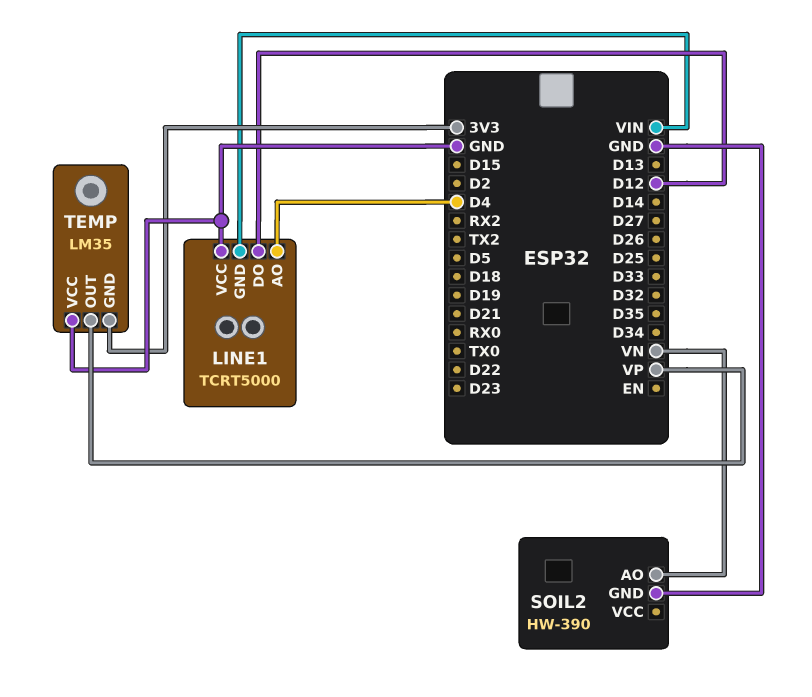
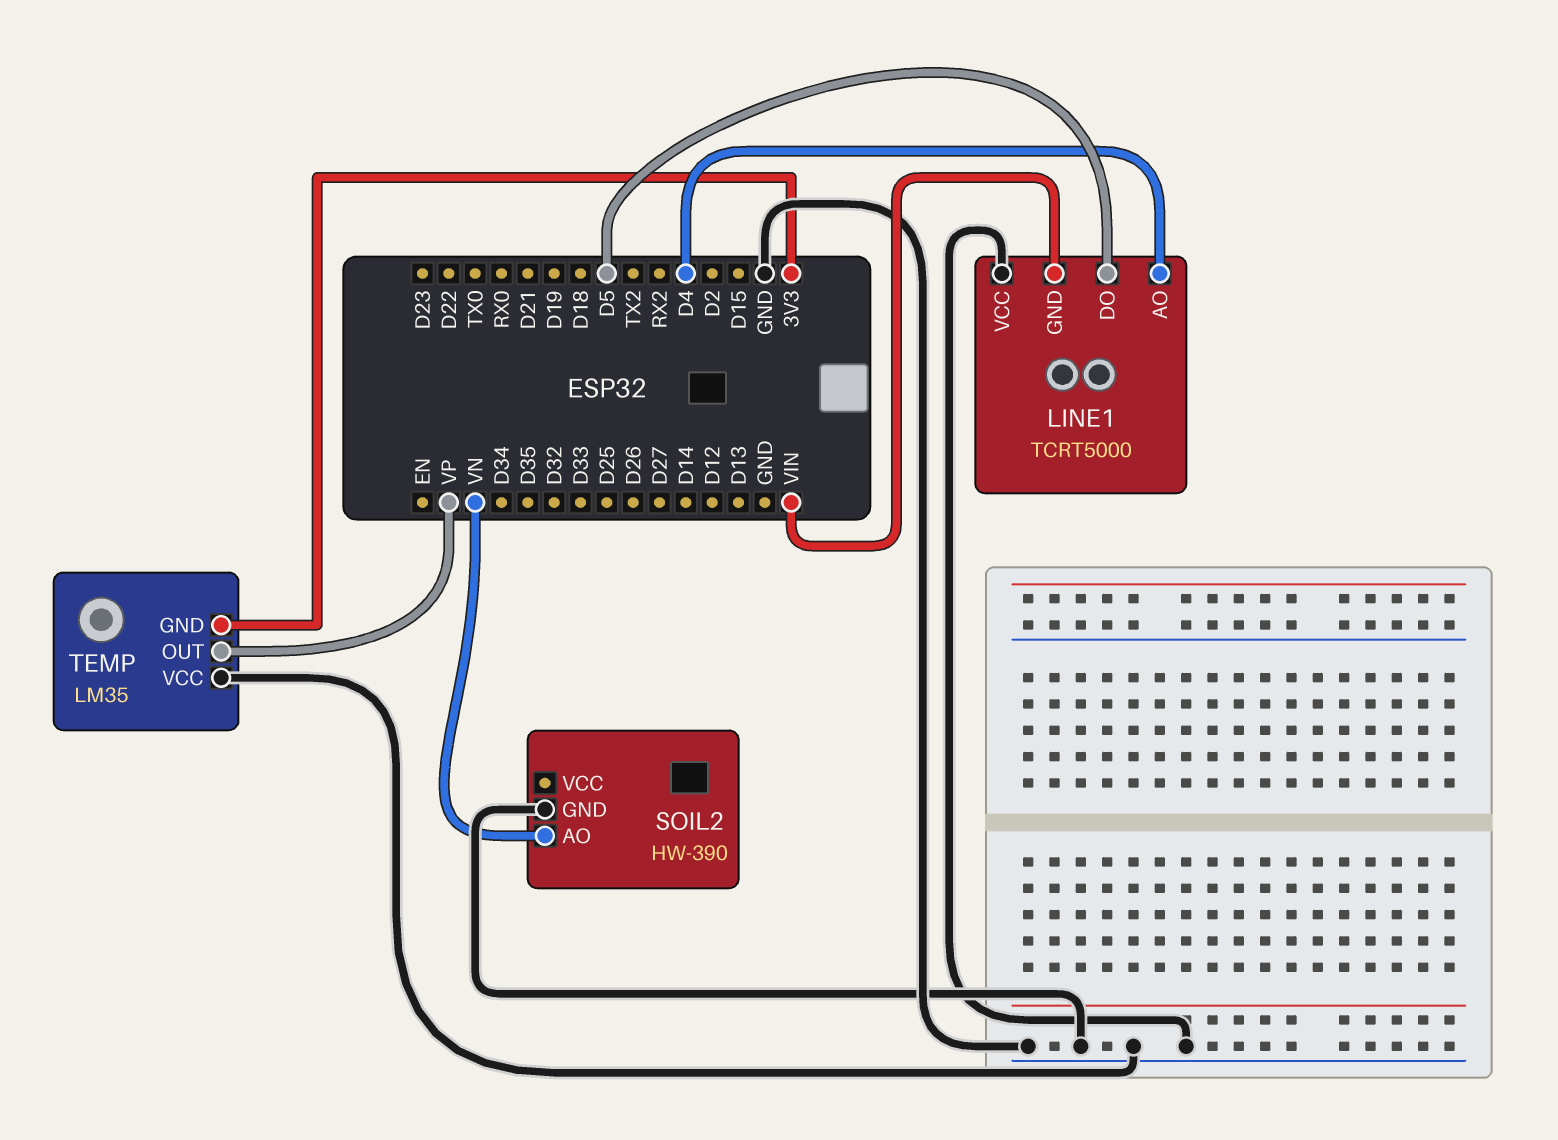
LINE1 pin DO: D12 -> D5

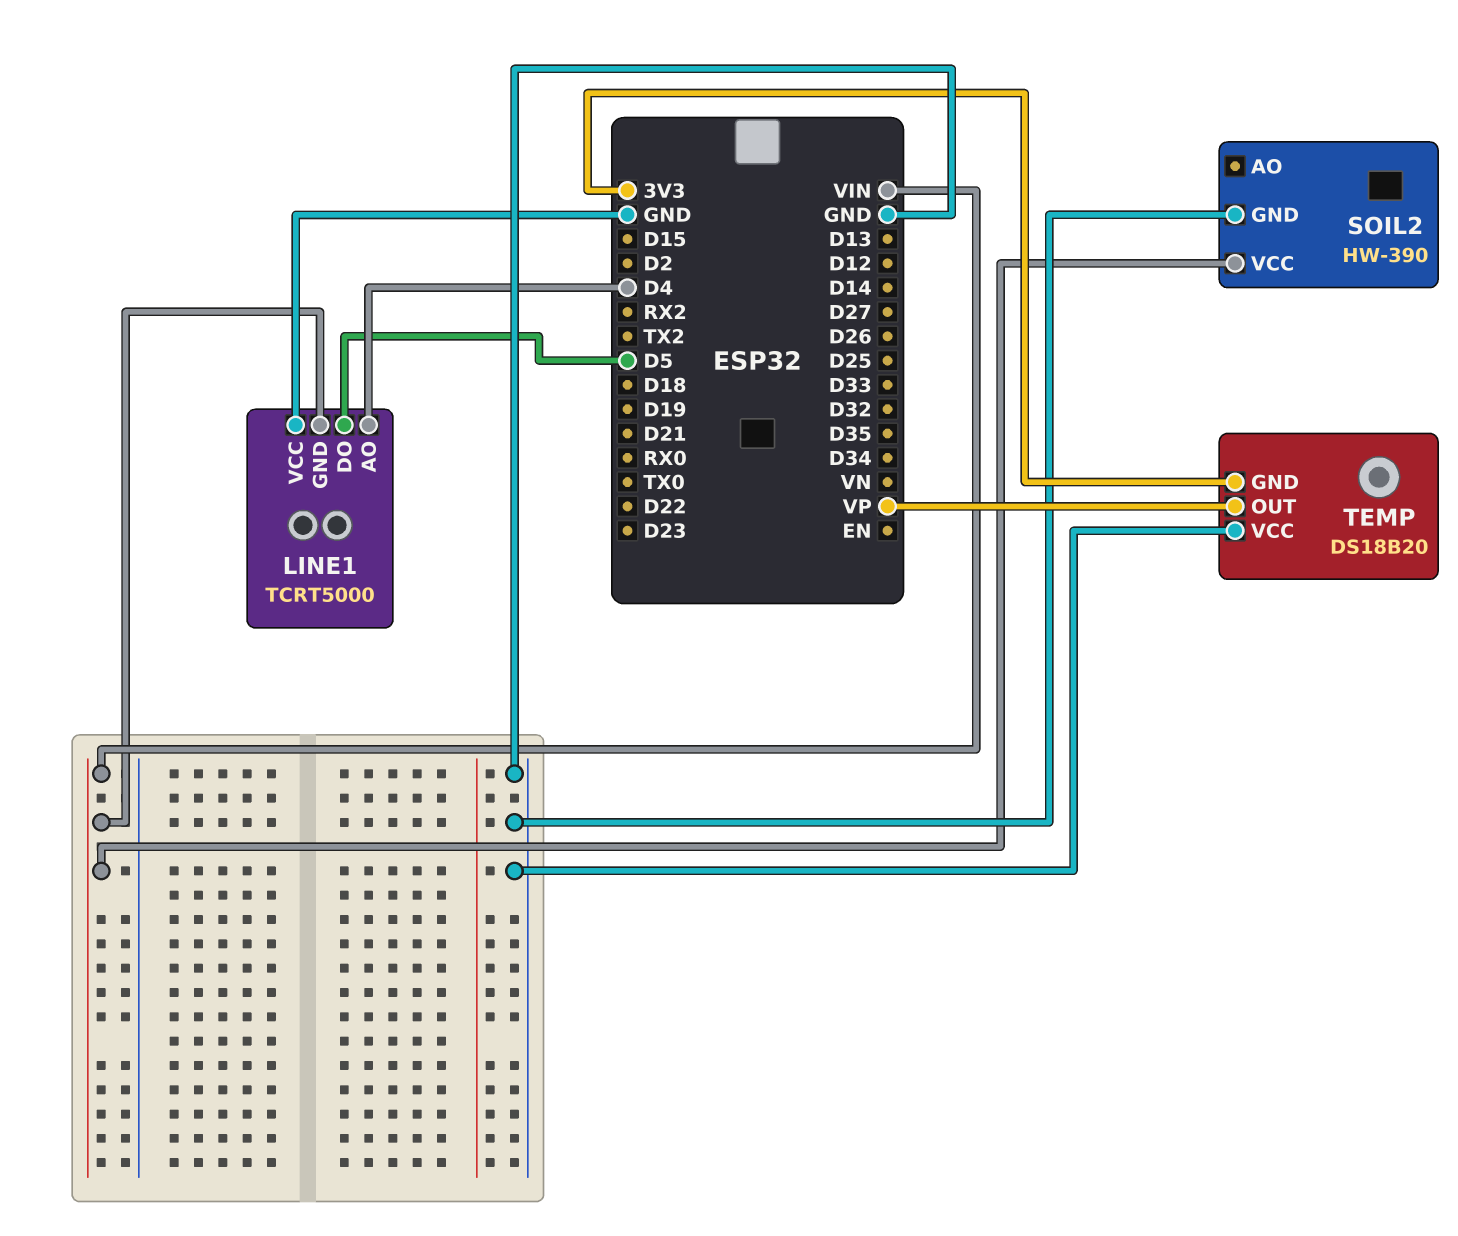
SOIL2 pin AO: VN -> none
SOIL2 pin VCC: none -> VIN
TEMP: LM35 -> DS18B20

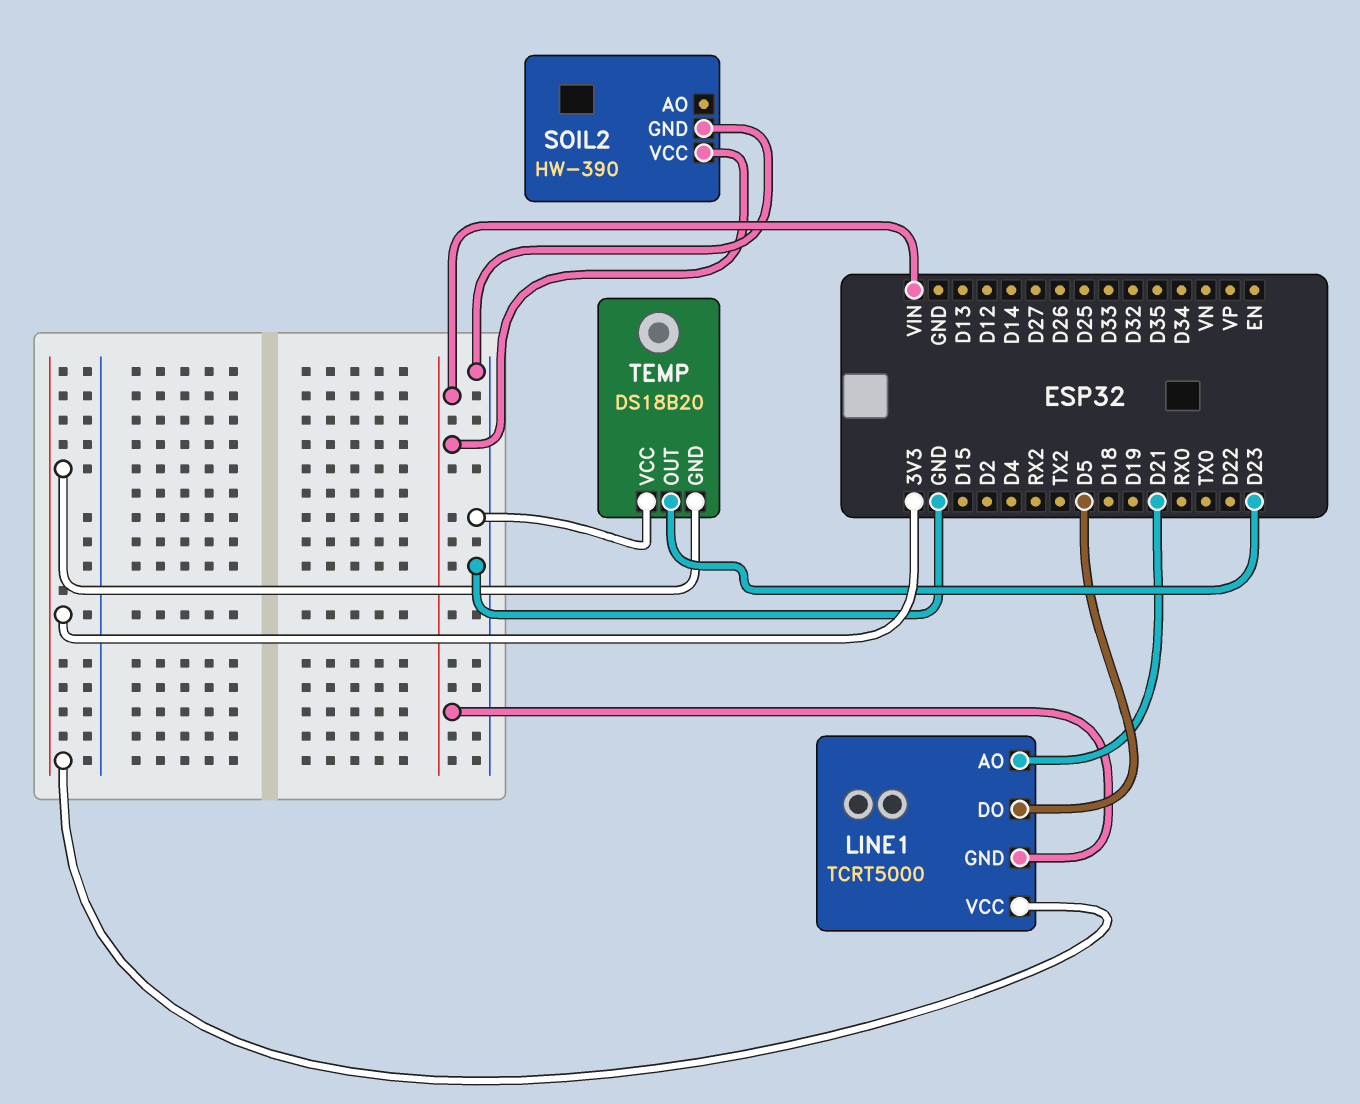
LINE1 pin AO: D4 -> D21
LINE1 pin VCC: GND -> 3V3
TEMP pin OUT: VP -> D23

